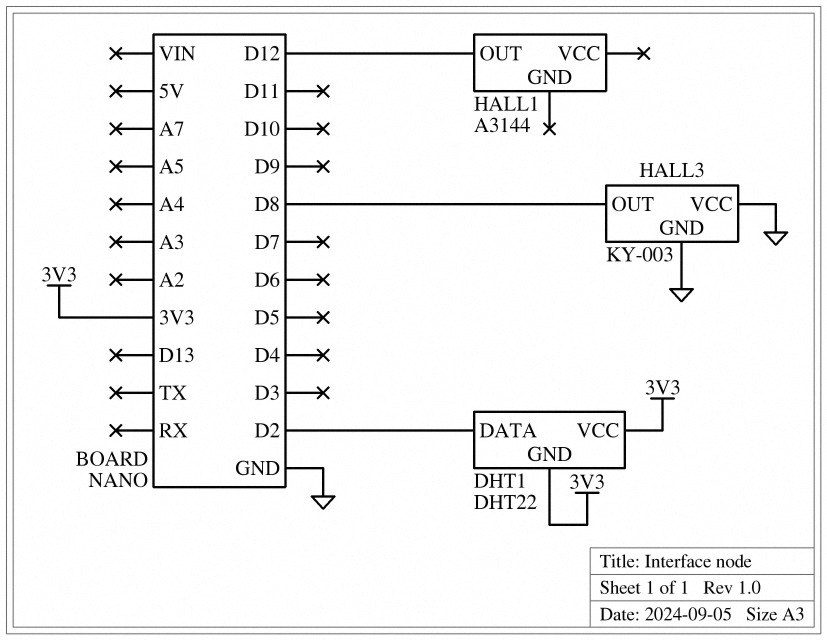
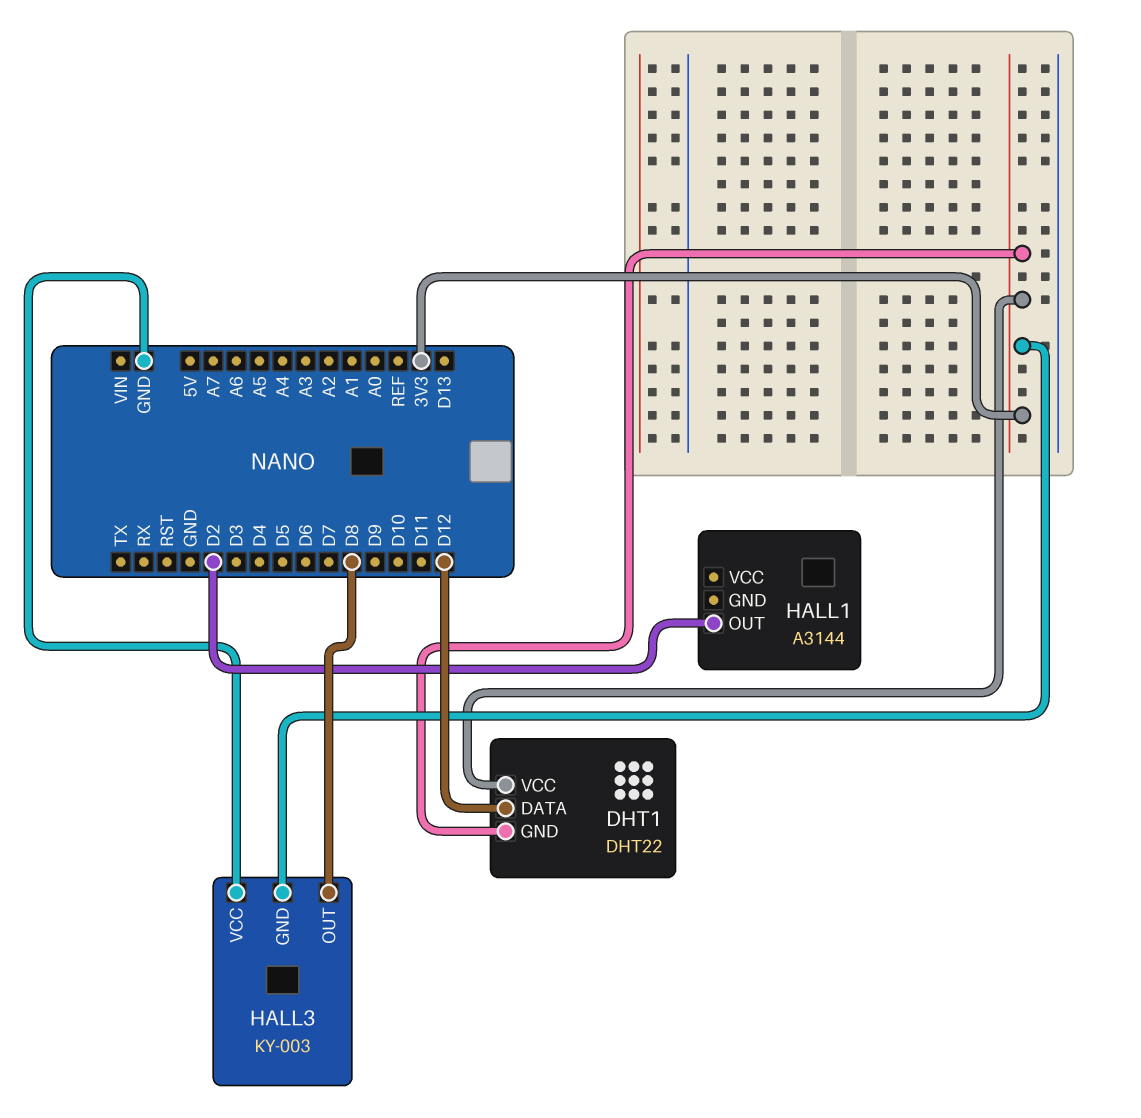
DHT1 pin DATA: D2 -> D12
HALL1 pin OUT: D12 -> D2
HALL3 pin GND: GND -> 3V3

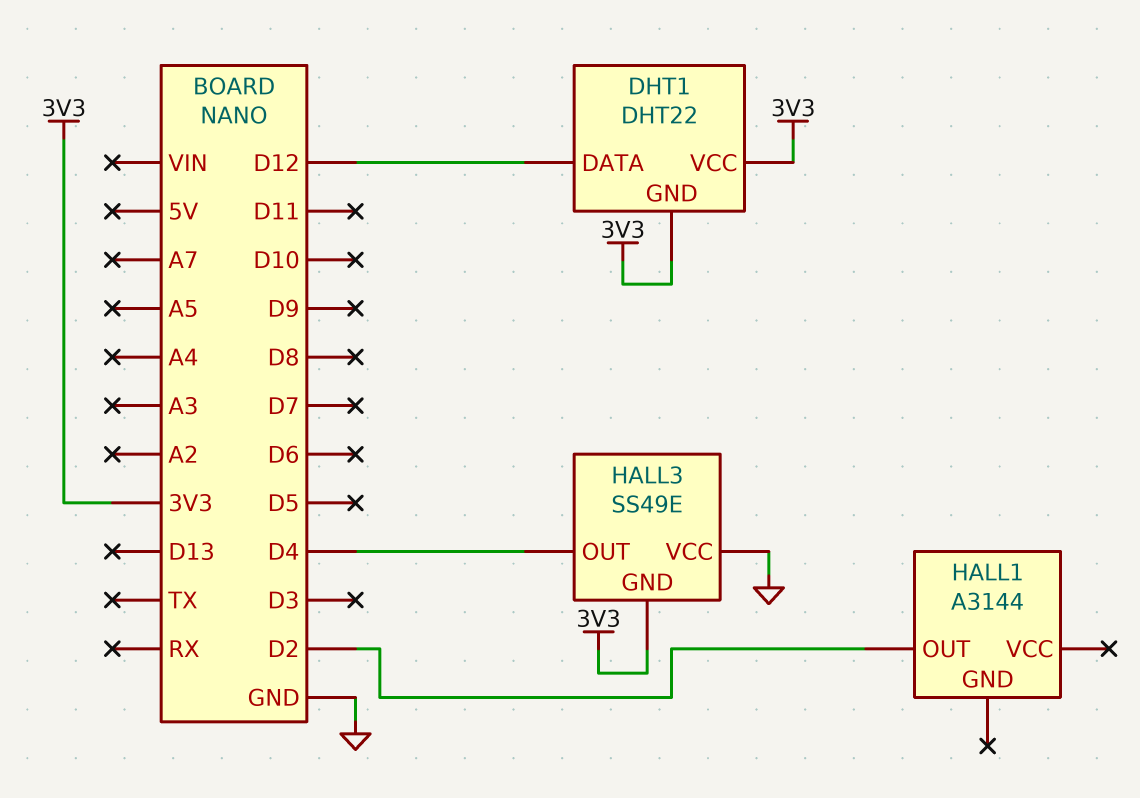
HALL3: KY-003 -> SS49E
HALL3 pin OUT: D8 -> D4

